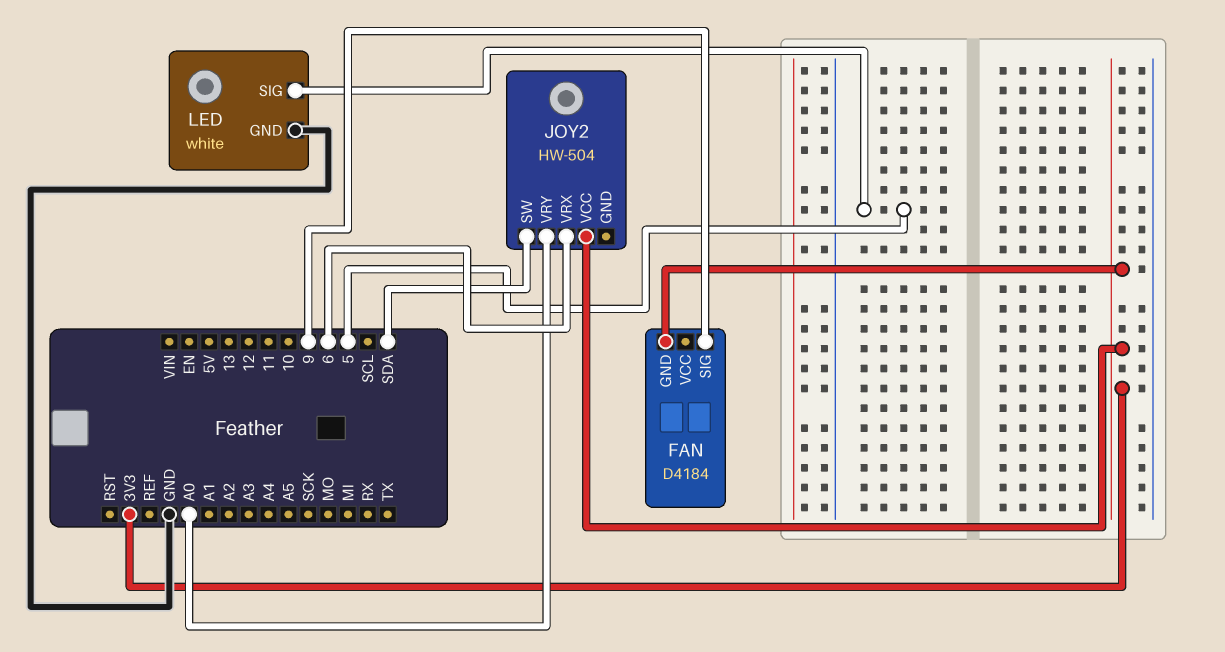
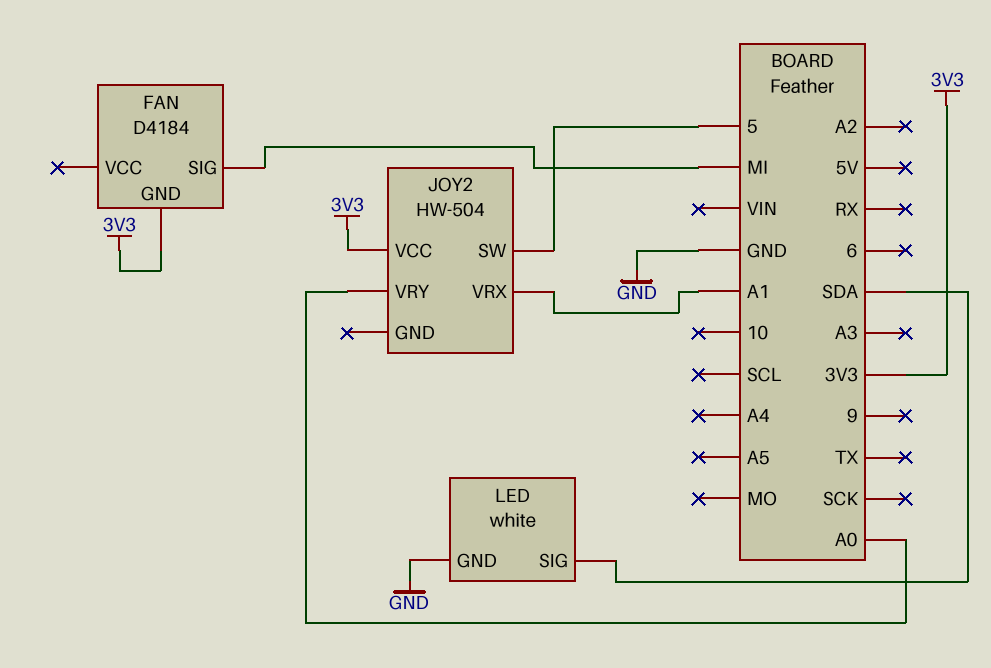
FAN pin SIG: 9 -> MI
JOY2 pin SW: SDA -> 5
JOY2 pin VRX: 6 -> A1
LED pin SIG: 5 -> SDA

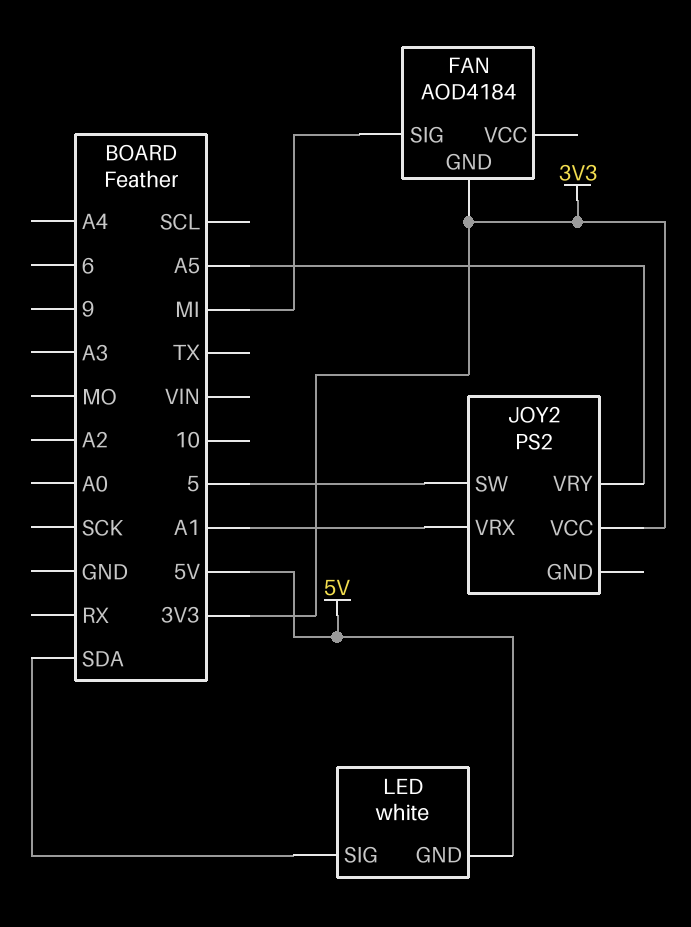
FAN: D4184 -> AOD4184
JOY2: HW-504 -> PS2
JOY2 pin VRY: A0 -> A5
LED pin GND: GND -> 5V

